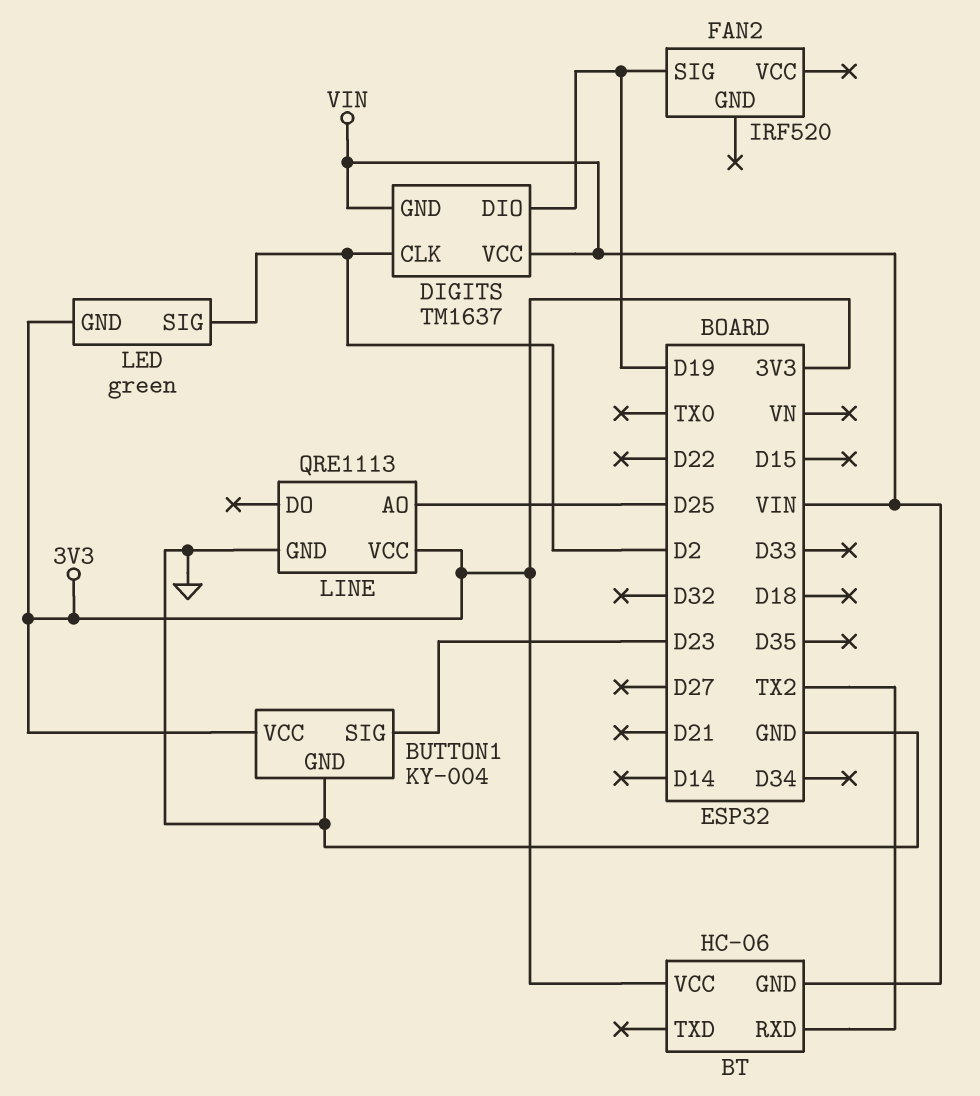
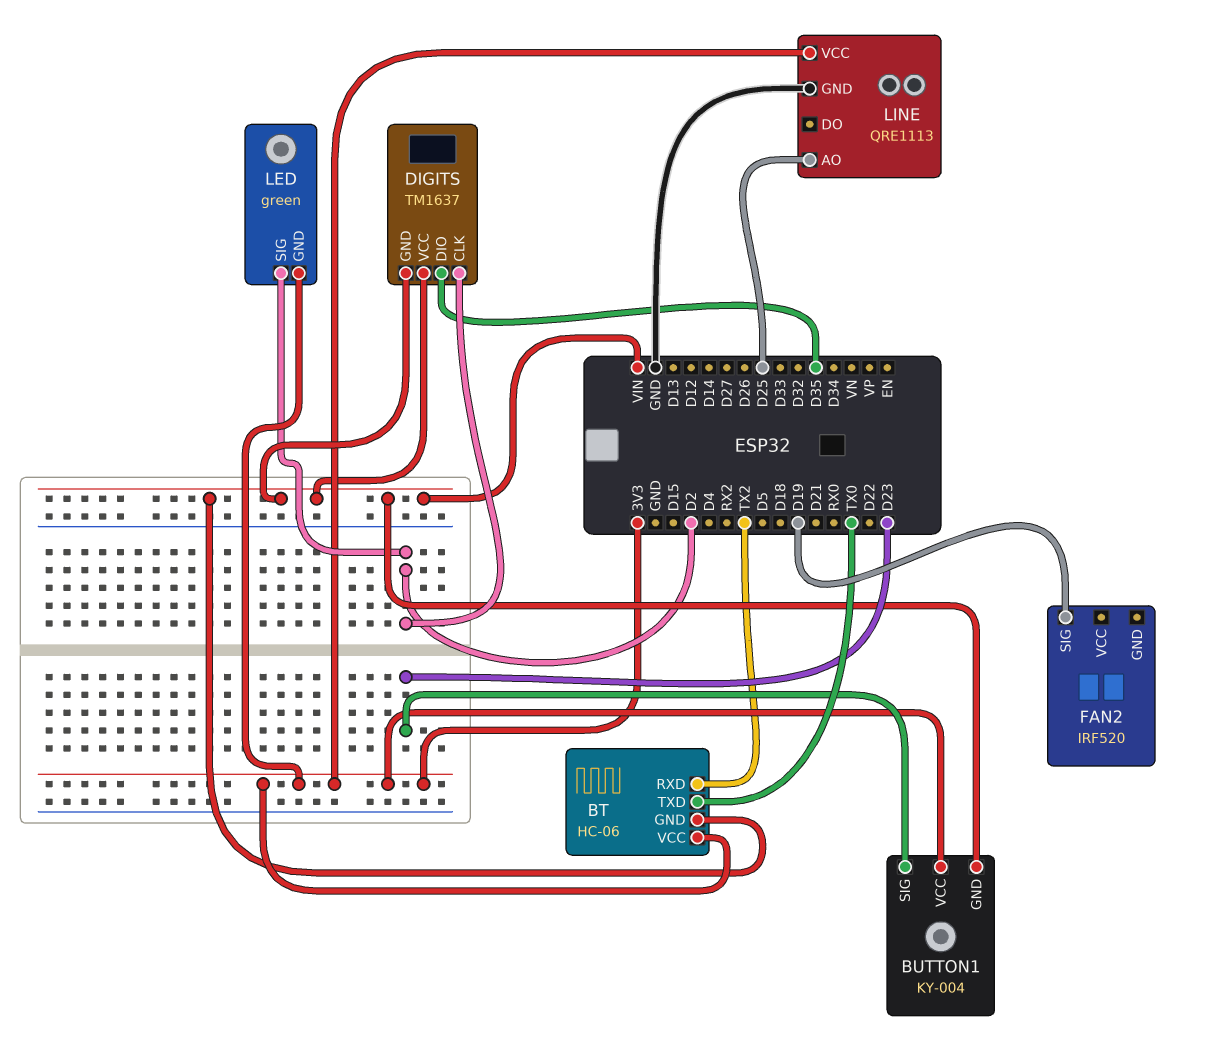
BT pin TXD: none -> TX0
BUTTON1 pin GND: GND -> VIN
DIGITS pin DIO: D19 -> D35

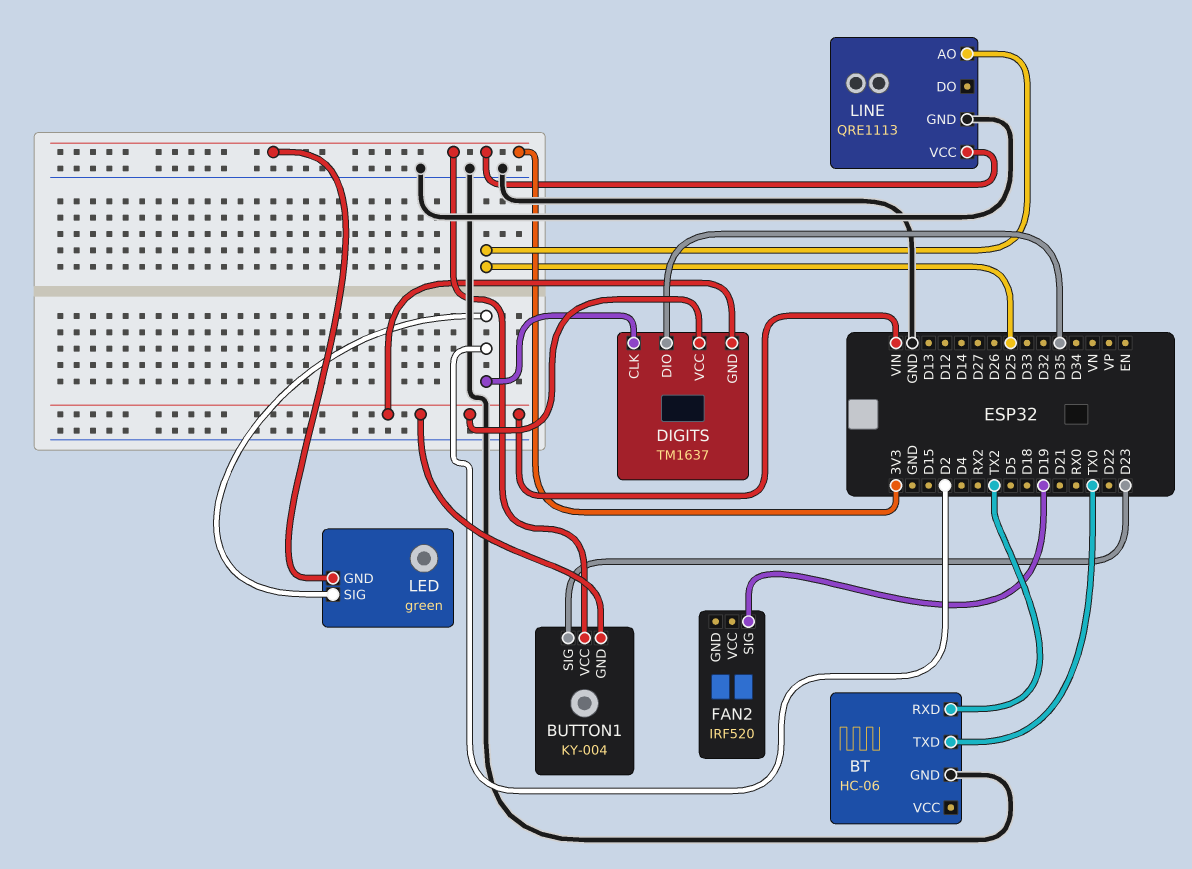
BT pin GND: VIN -> GND
BT pin VCC: 3V3 -> none

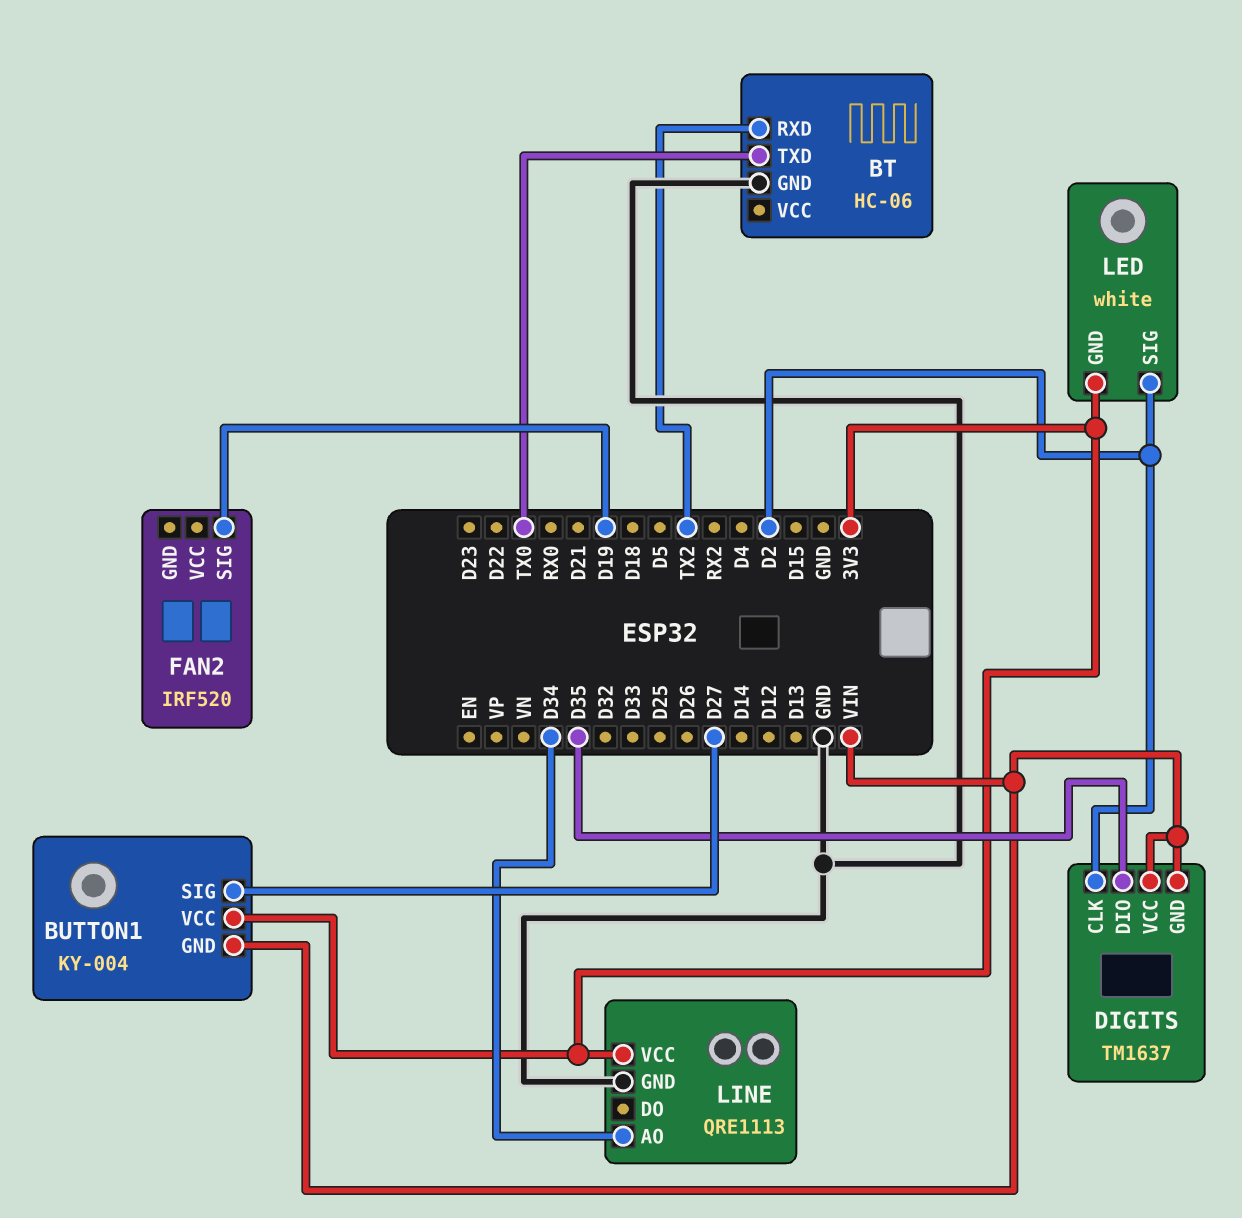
BUTTON1 pin SIG: D23 -> D27
LED: green -> white
LINE pin AO: D25 -> D34

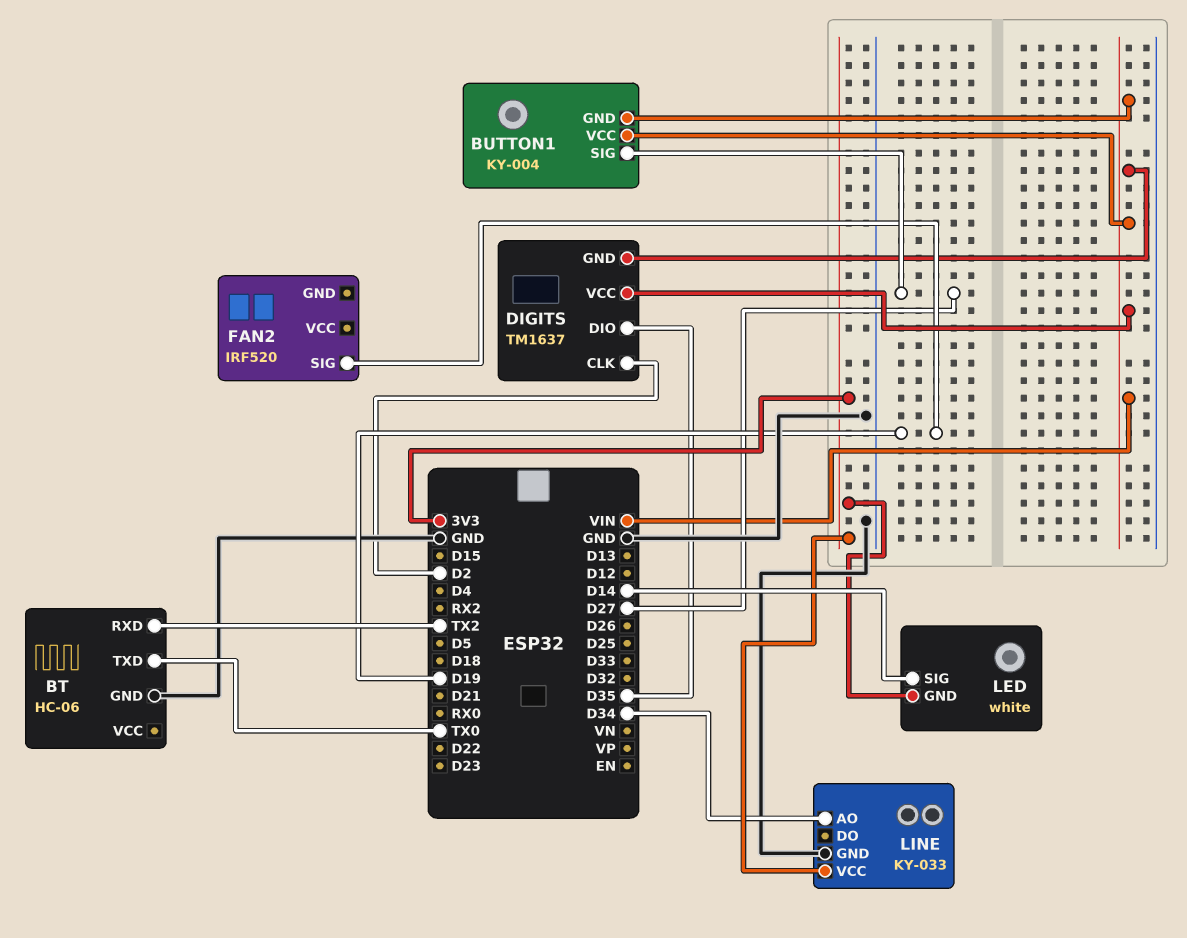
BUTTON1 pin VCC: 3V3 -> VIN
LED pin SIG: D2 -> D14
LINE: QRE1113 -> KY-033

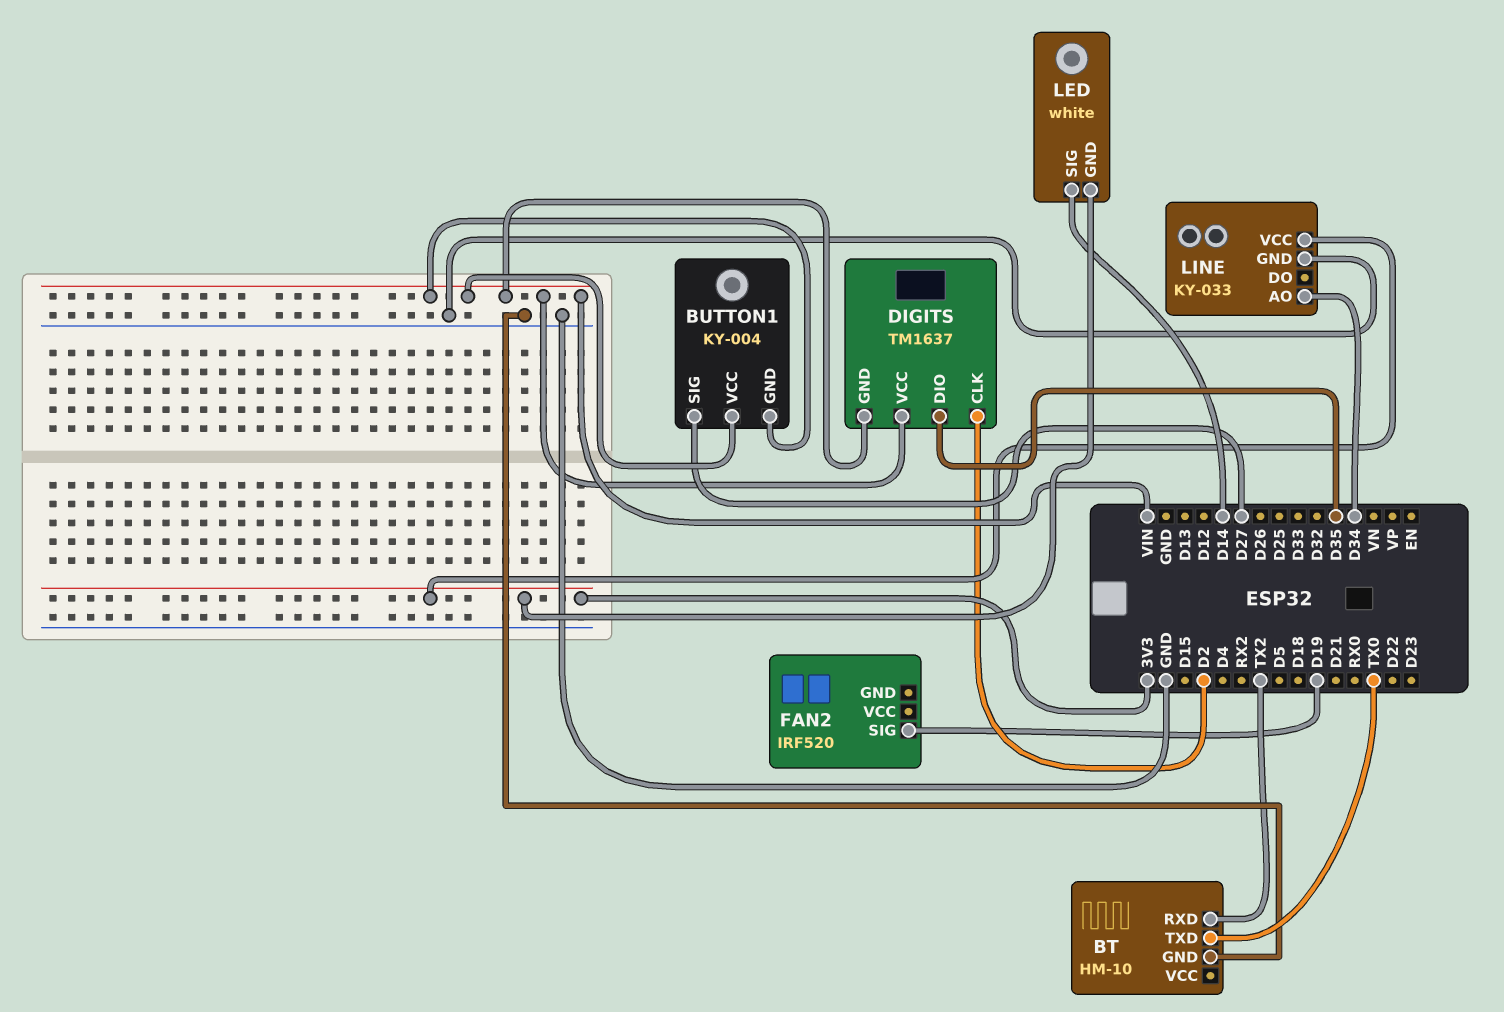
BT: HC-06 -> HM-10

